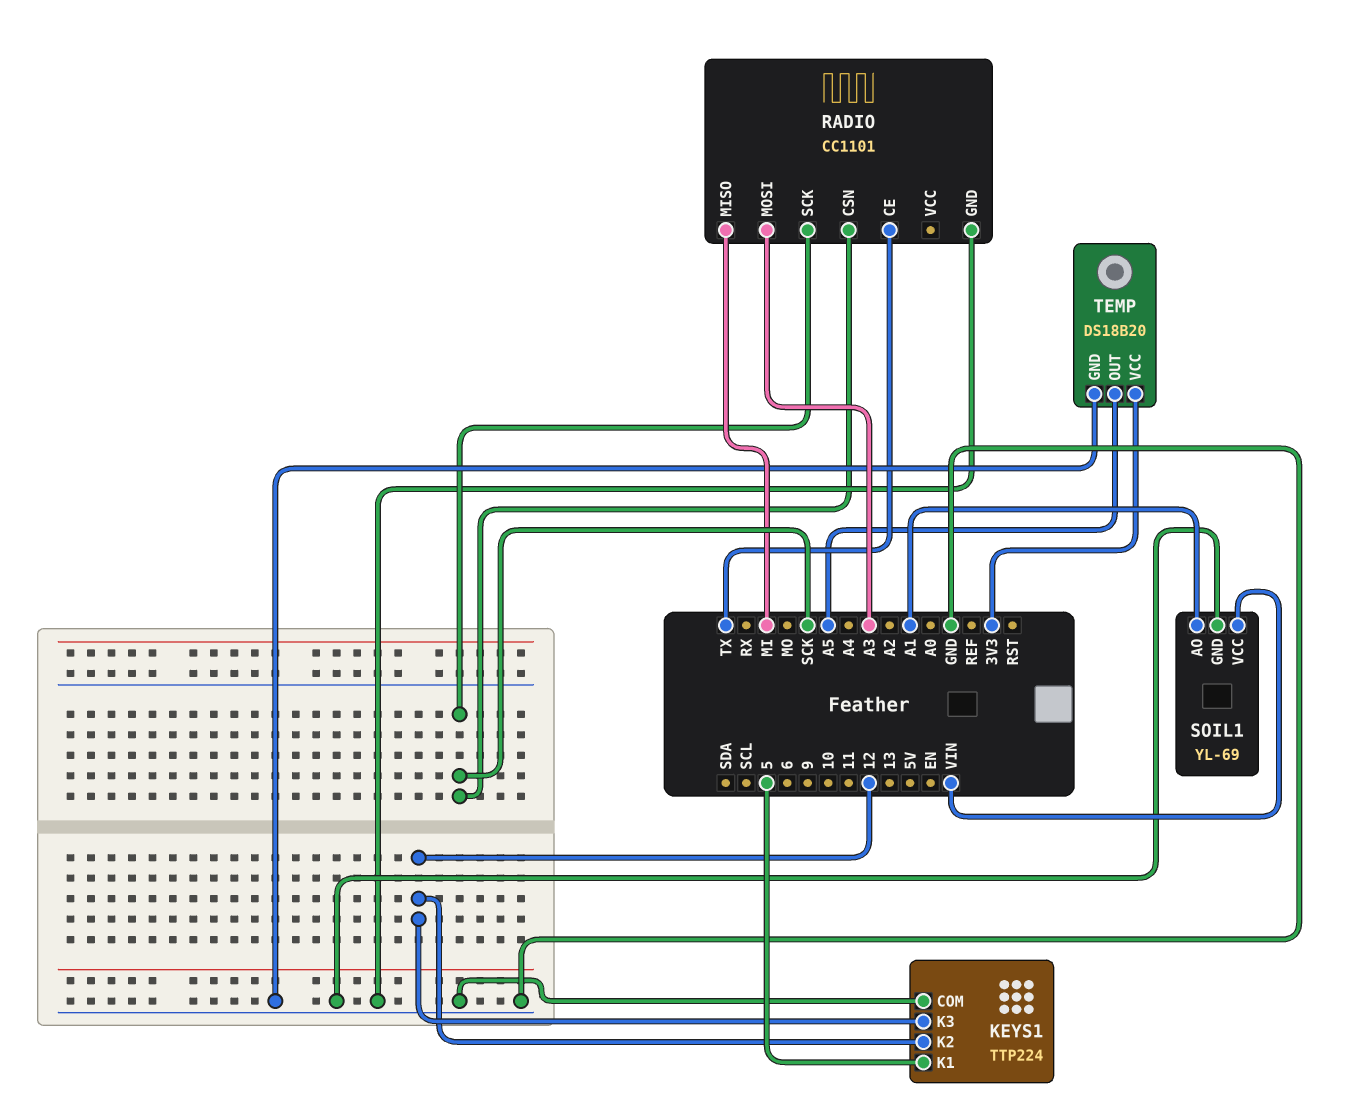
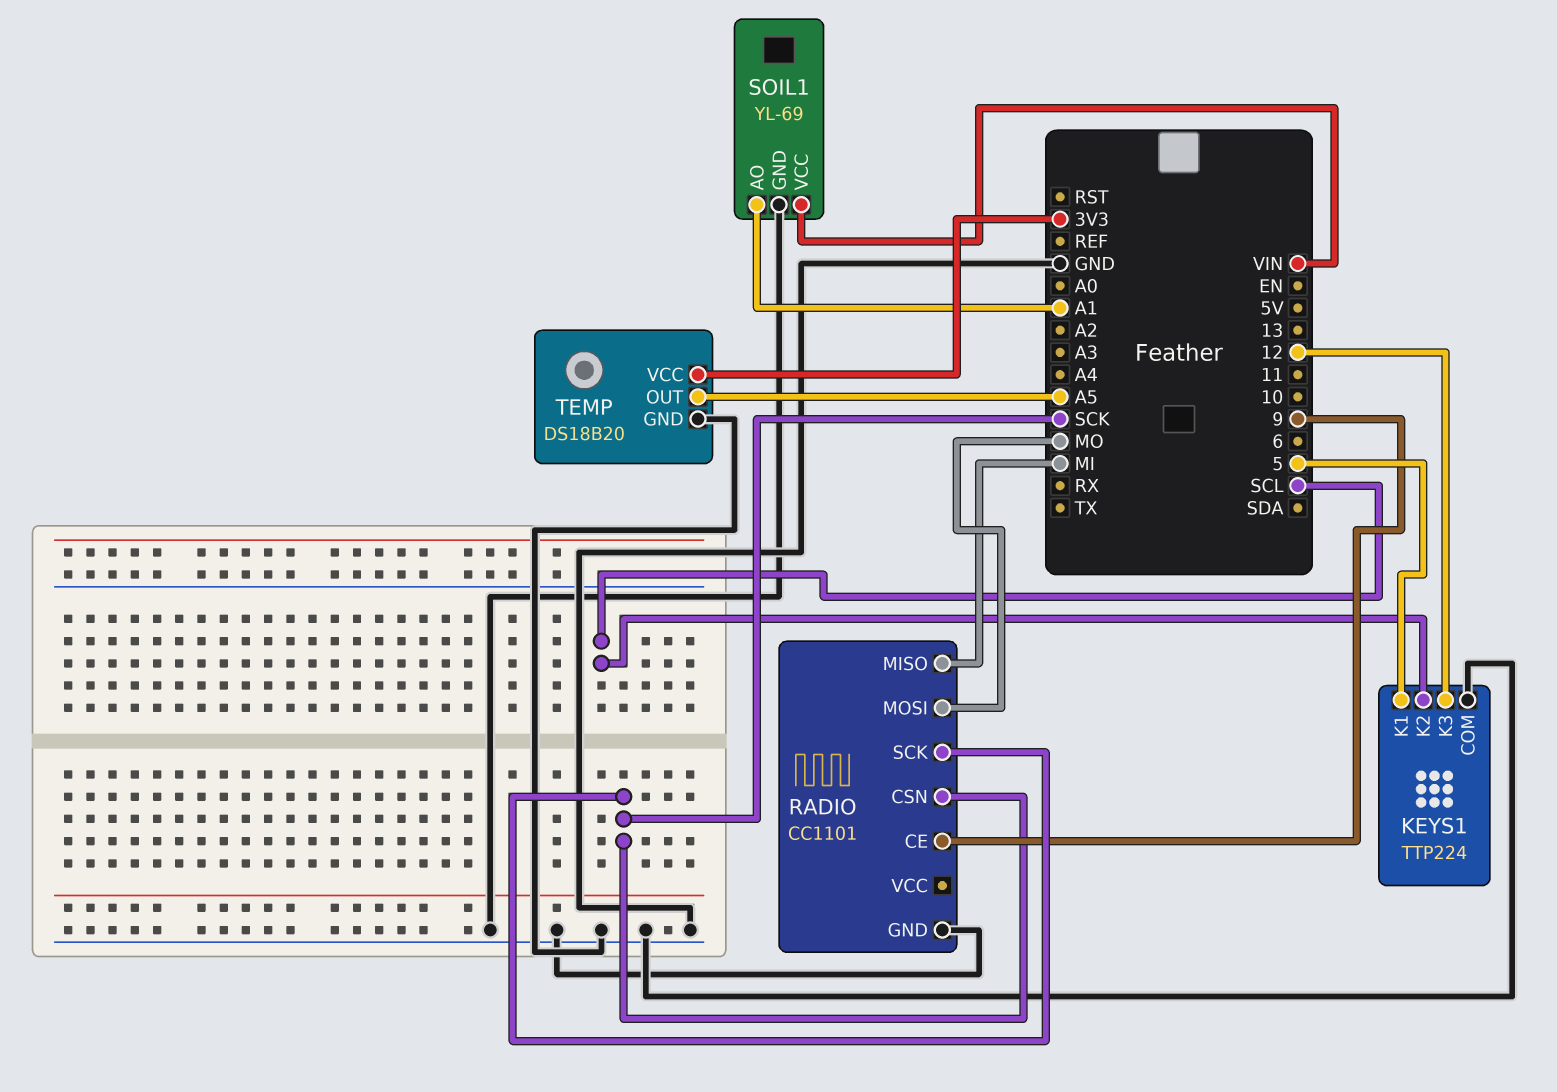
KEYS1 pin K2: 12 -> SCL
RADIO pin CE: TX -> 9
RADIO pin MOSI: A3 -> MO

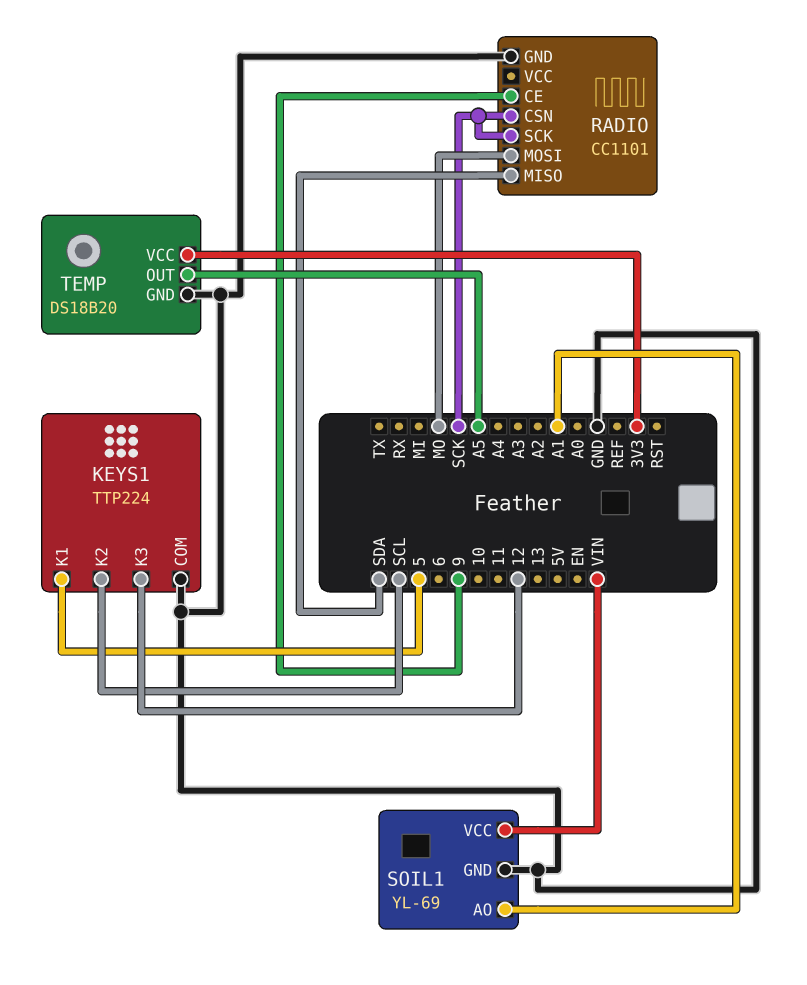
RADIO pin MISO: MI -> SDA

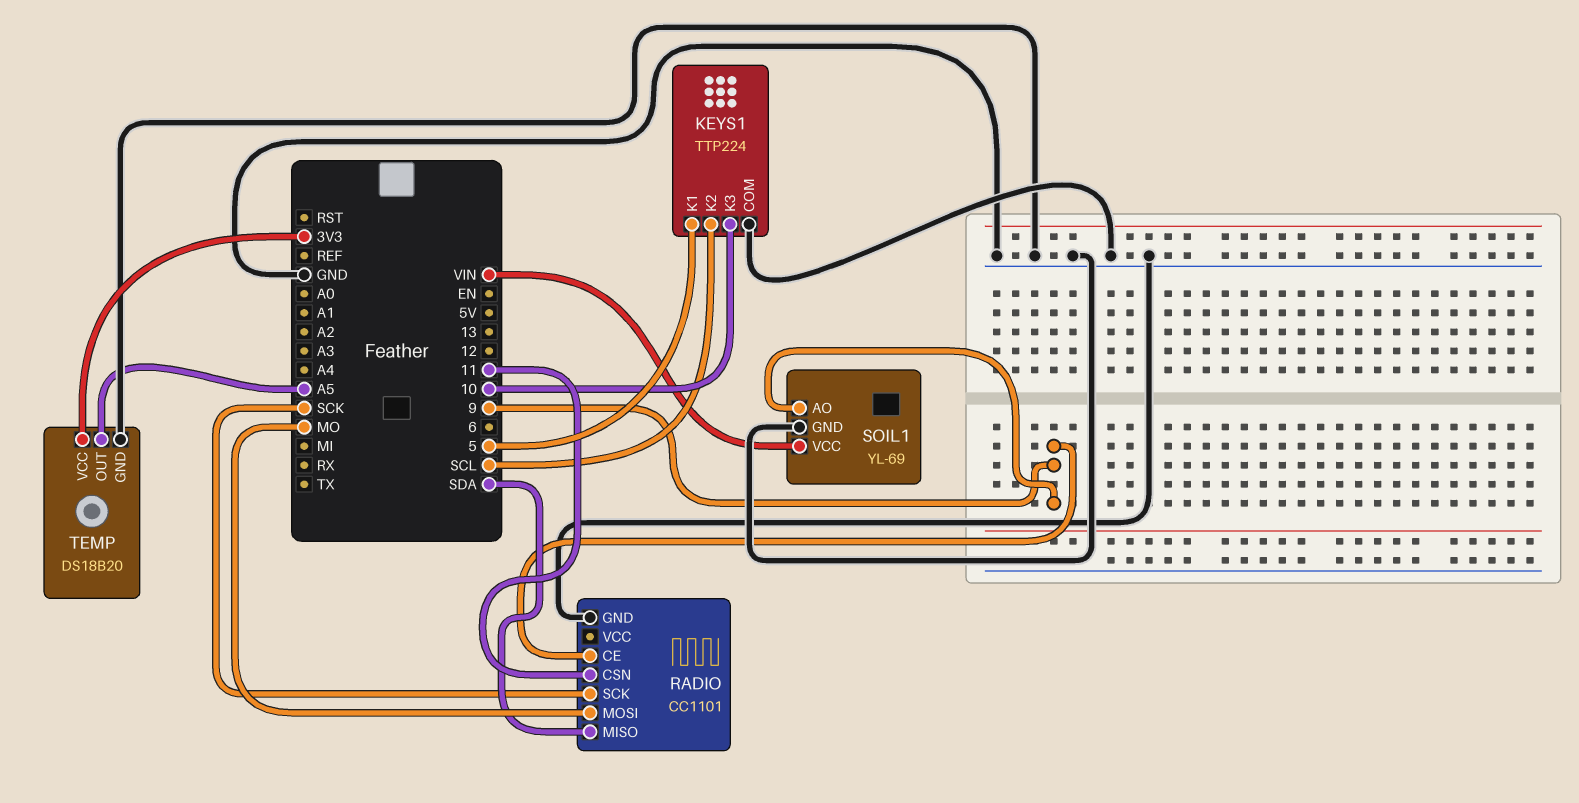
KEYS1 pin K3: 12 -> 10
RADIO pin CSN: SCK -> 11
SOIL1 pin AO: A1 -> 9

